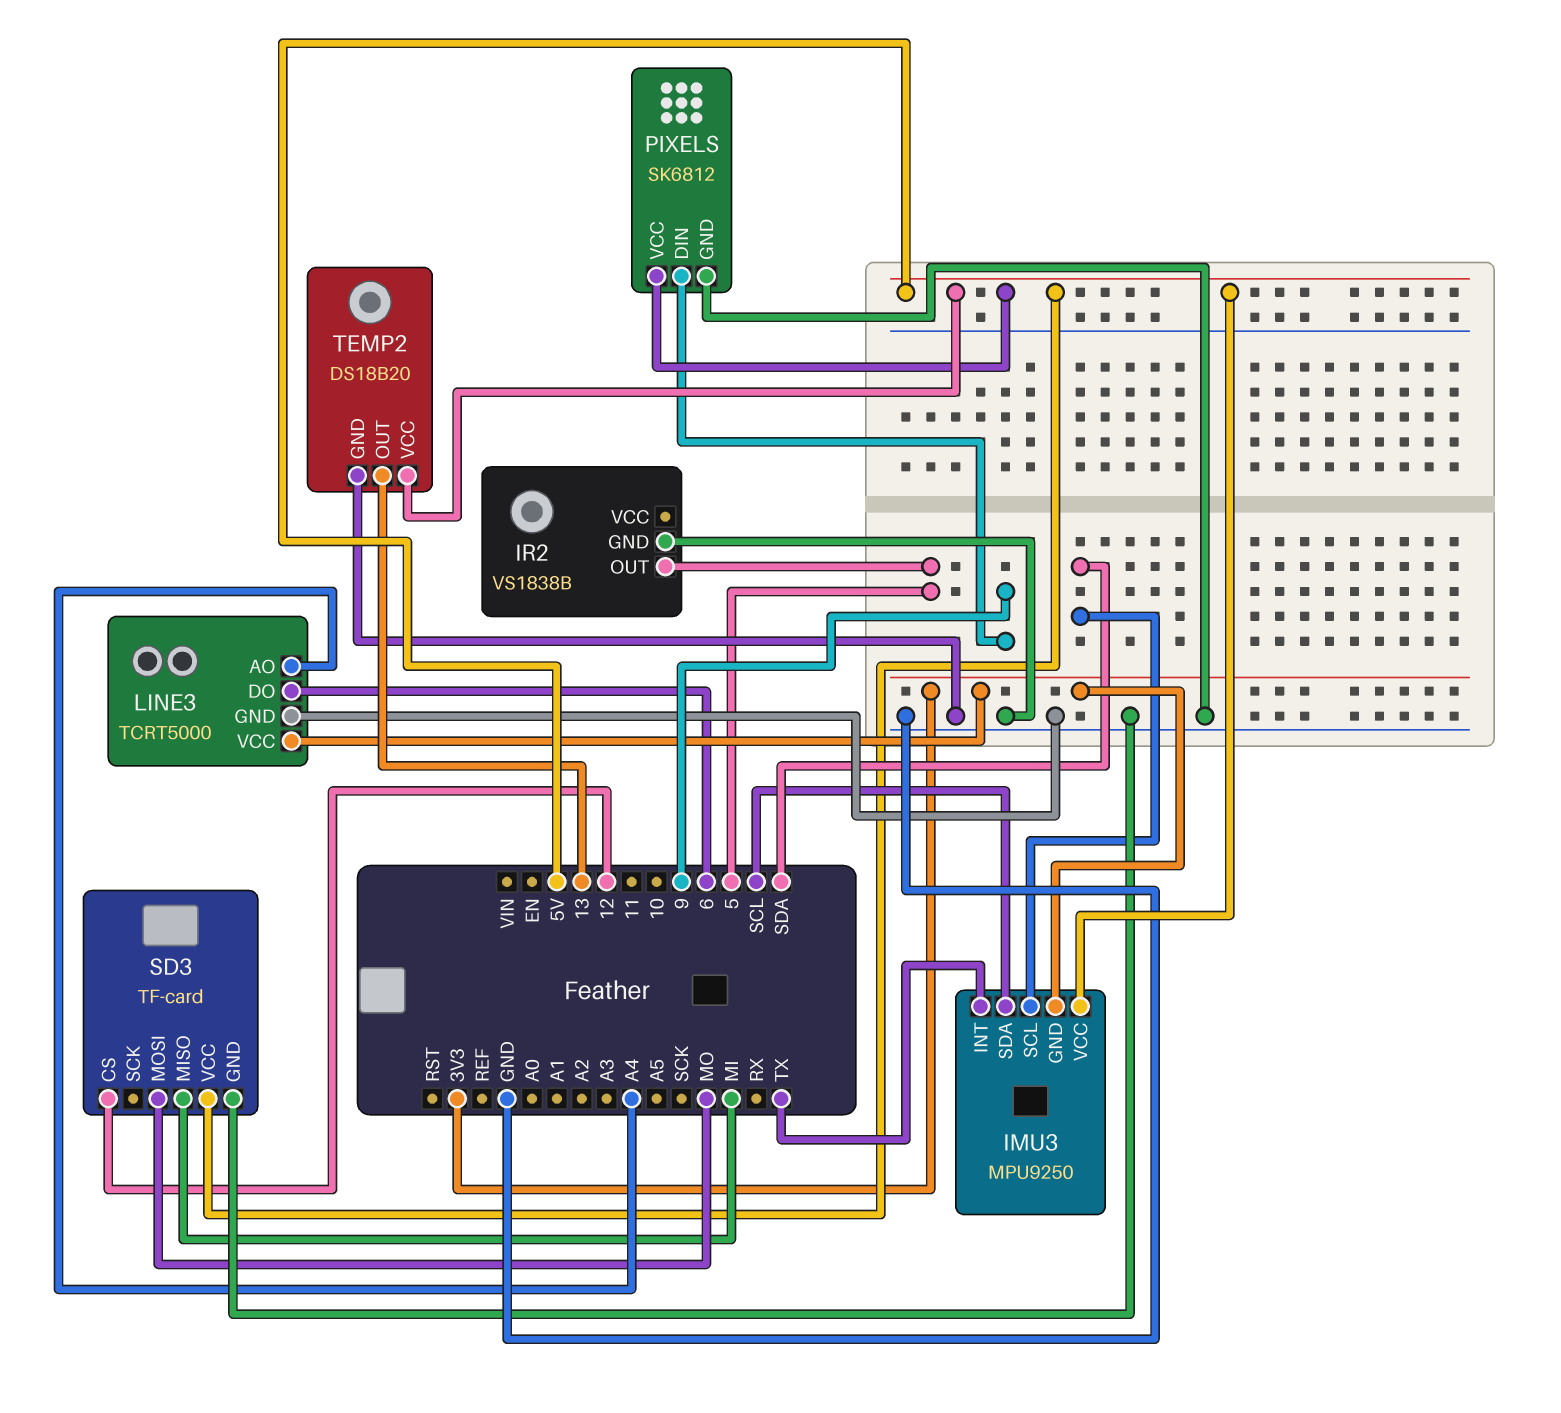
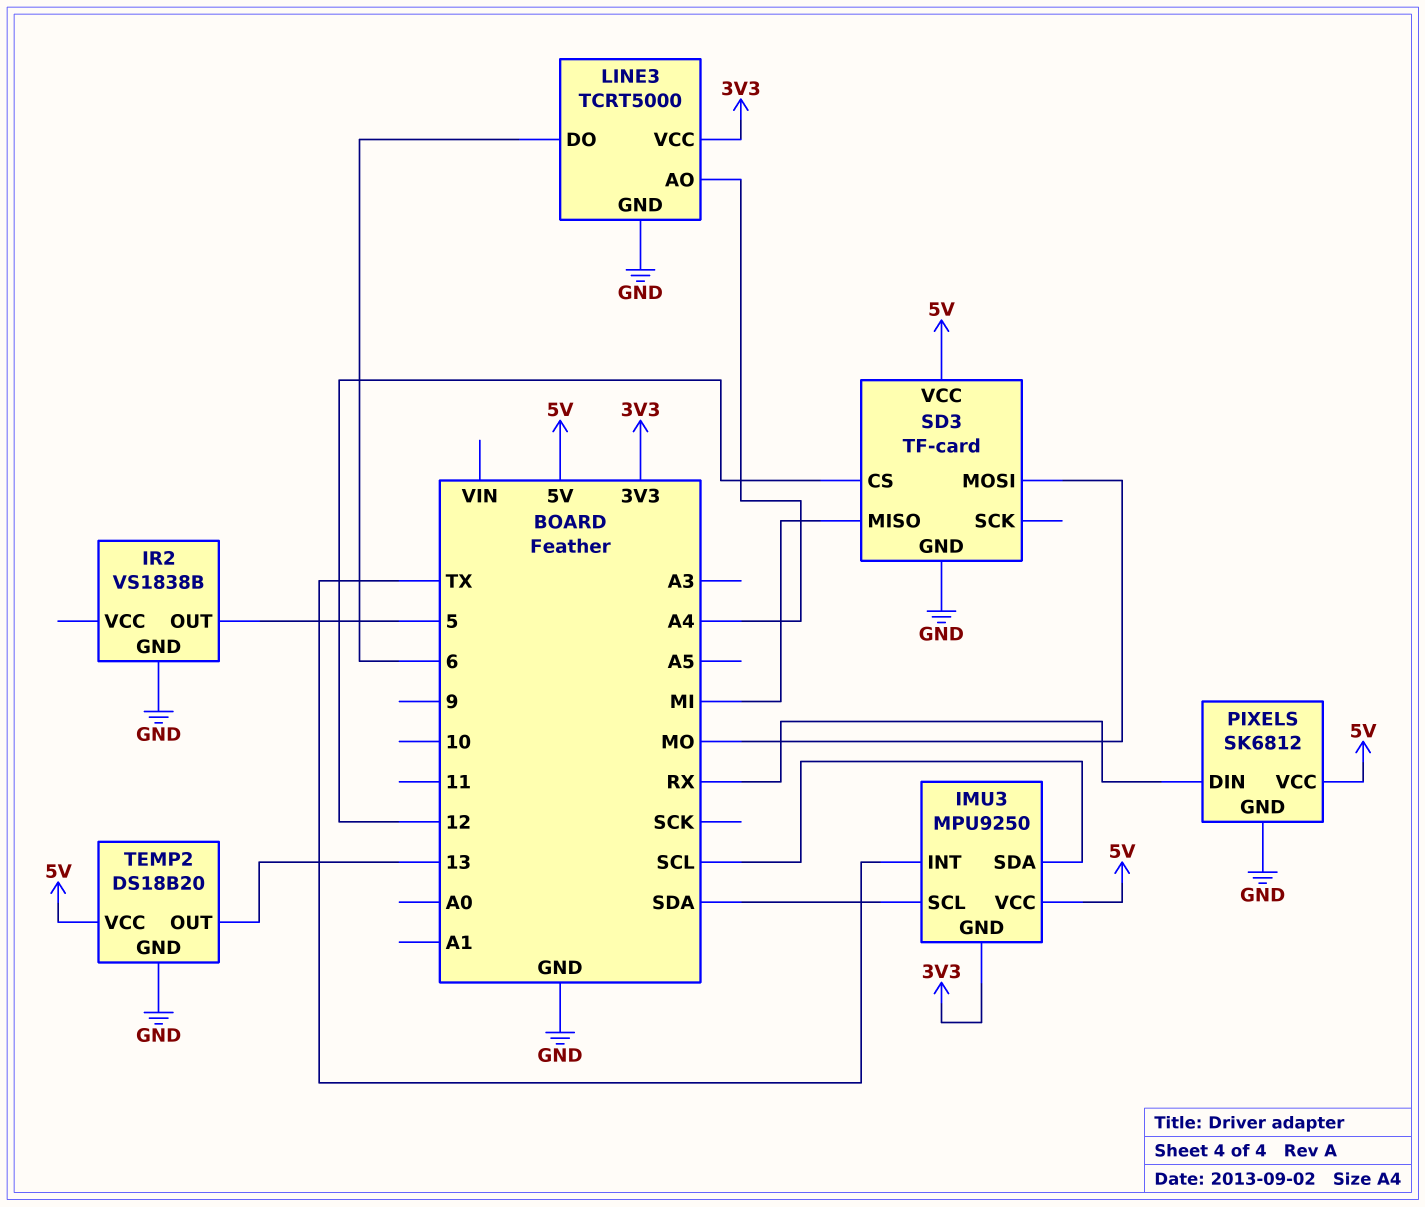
PIXELS pin DIN: 9 -> RX

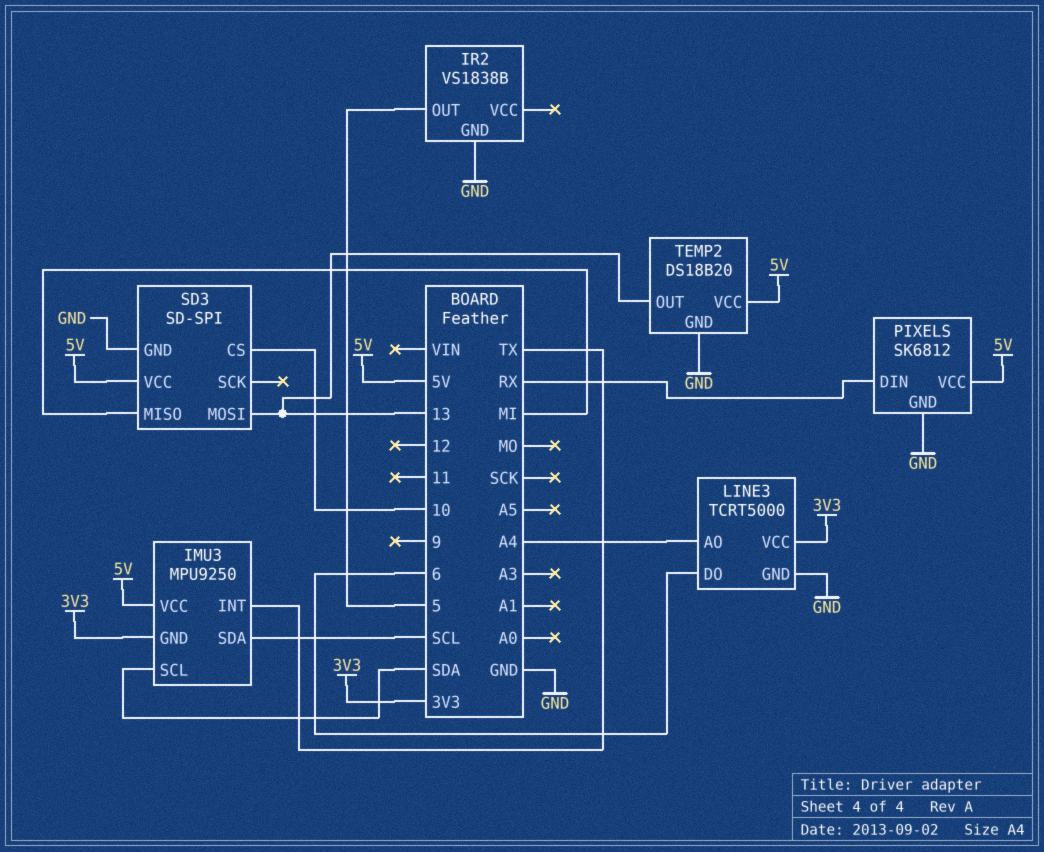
SD3: TF-card -> SD-SPI
SD3 pin CS: 12 -> 10
SD3 pin MOSI: MO -> 13

